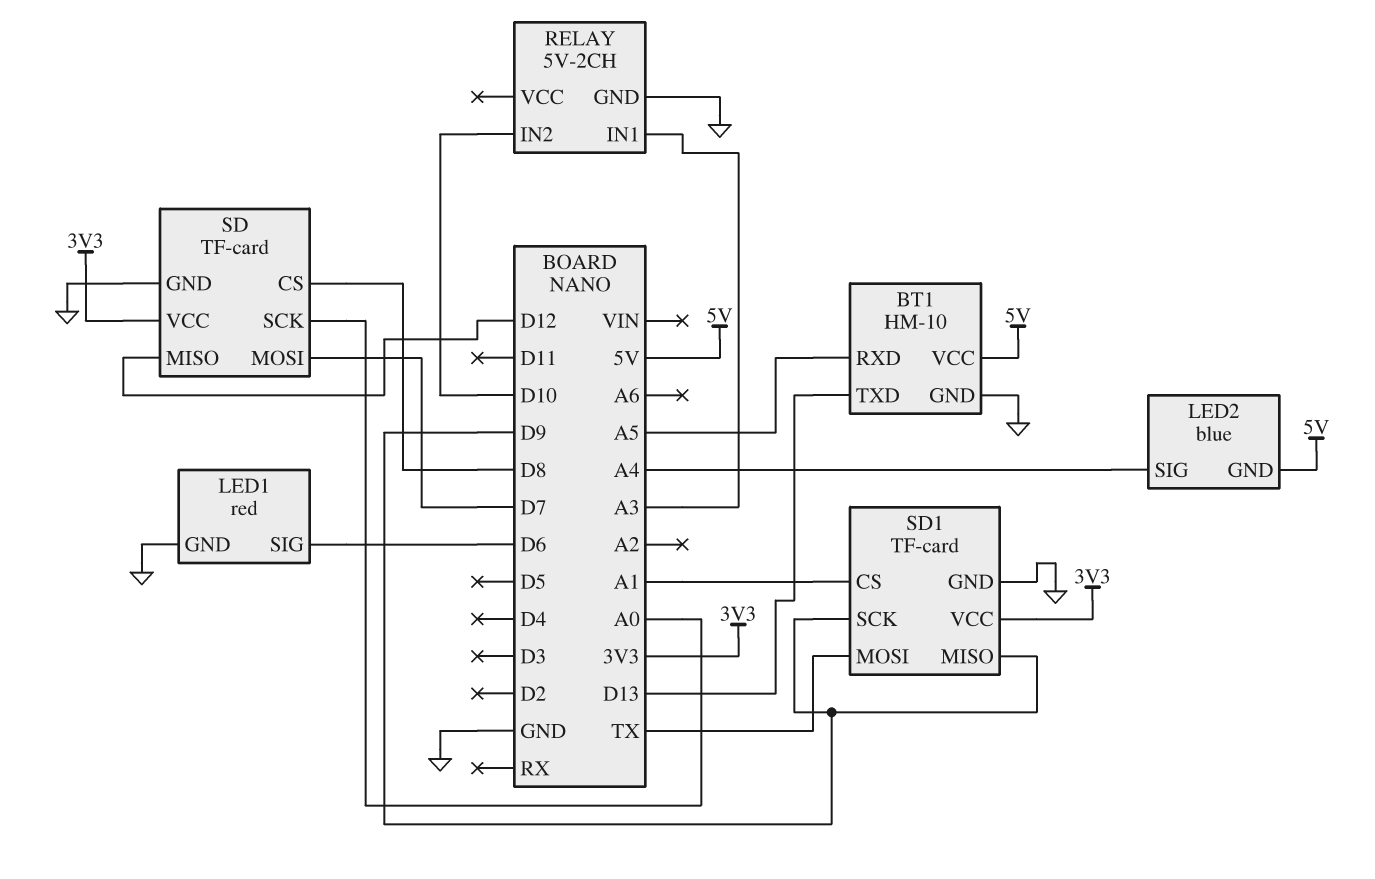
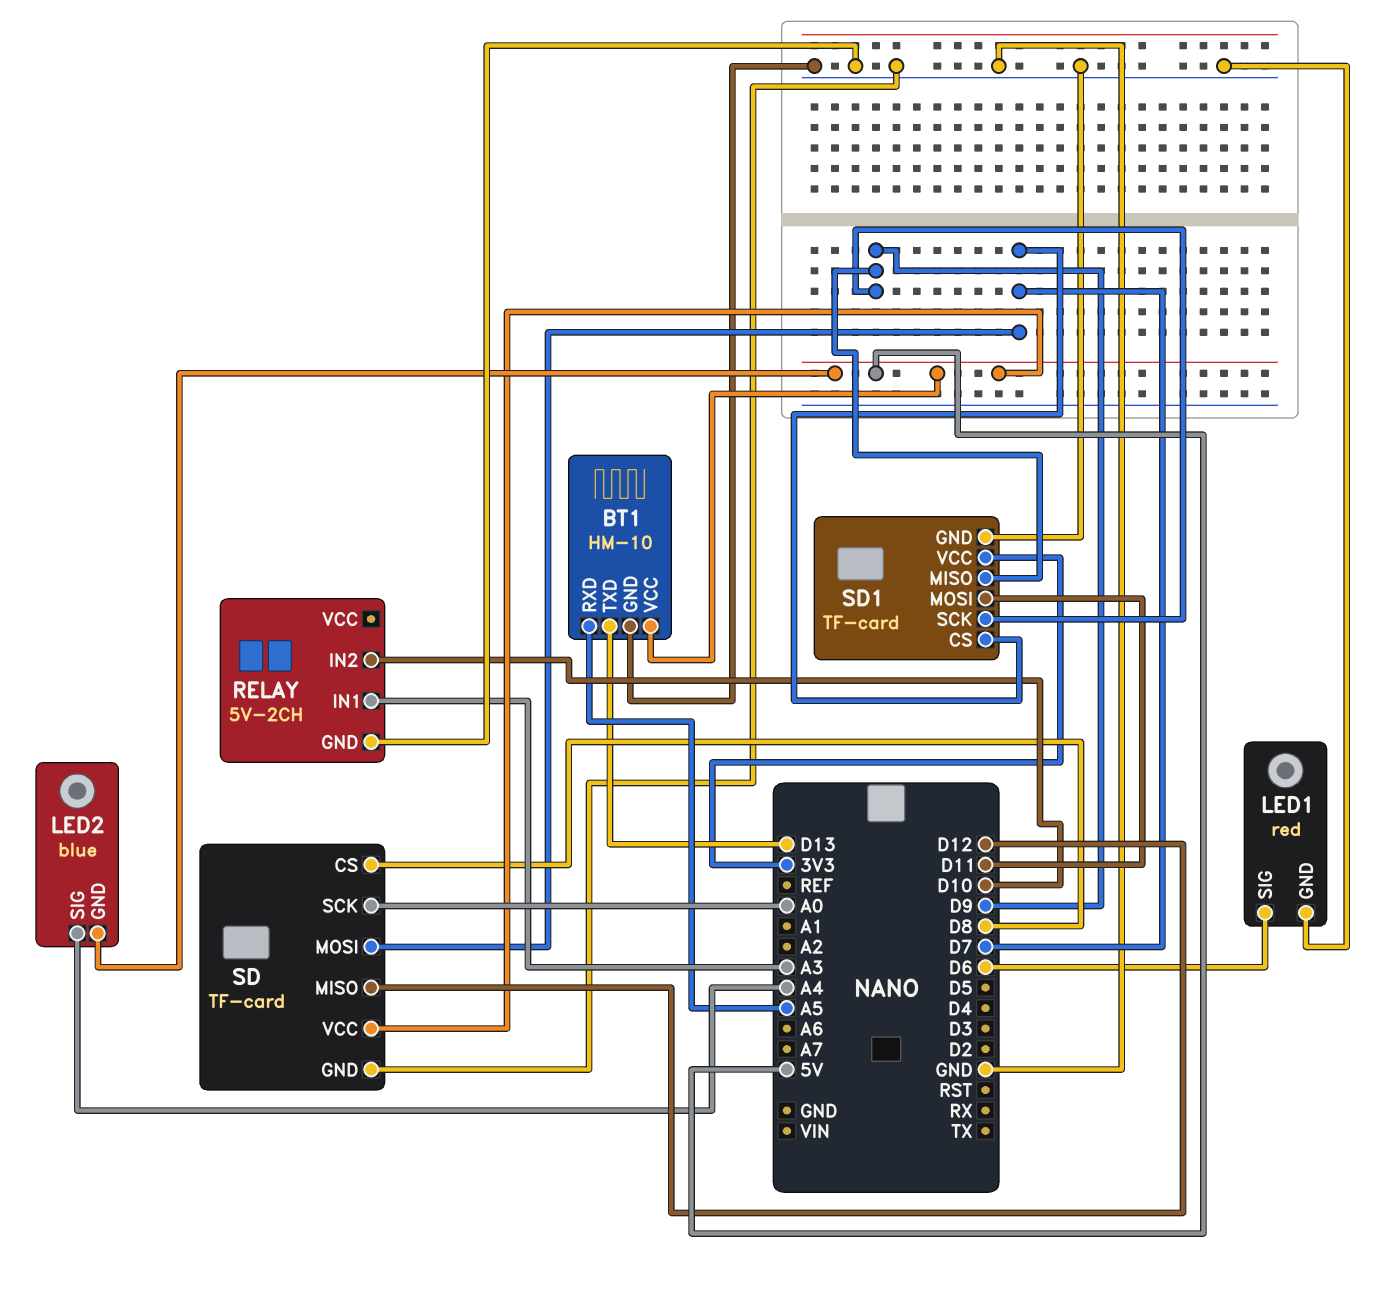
SD pin VCC: 3V3 -> 5V
SD1 pin CS: A1 -> D7
SD1 pin MOSI: TX -> D11

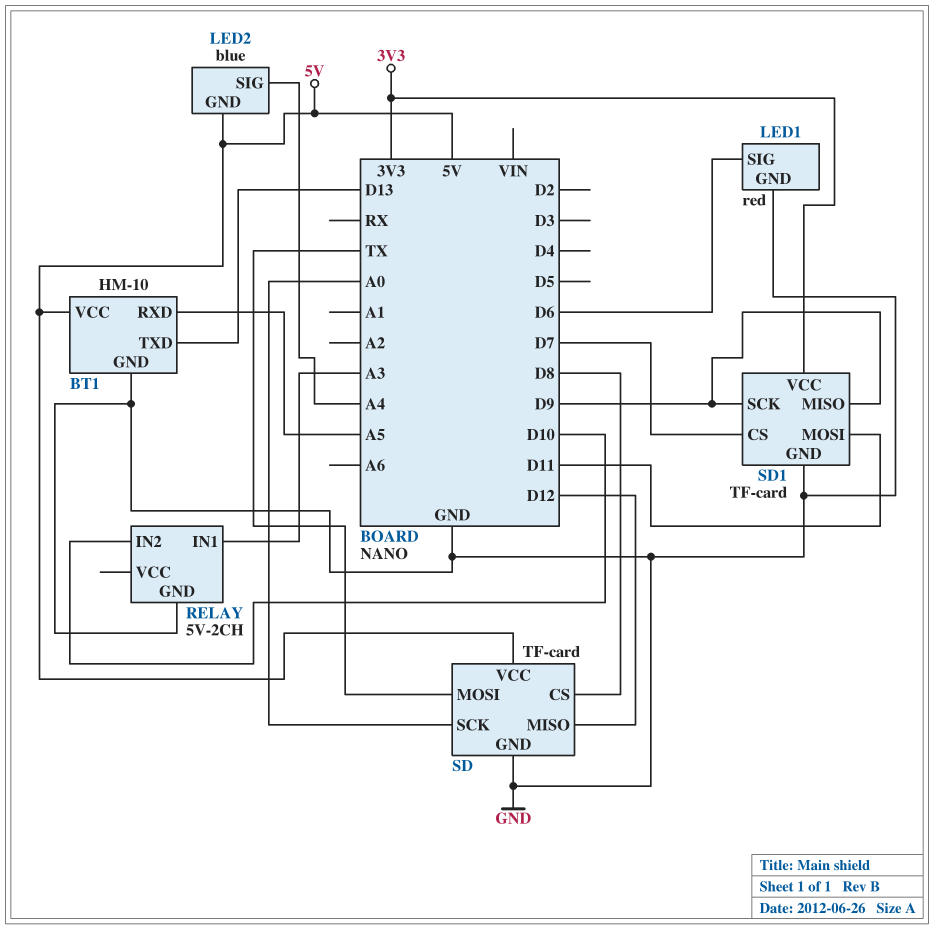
SD pin MOSI: D7 -> TX

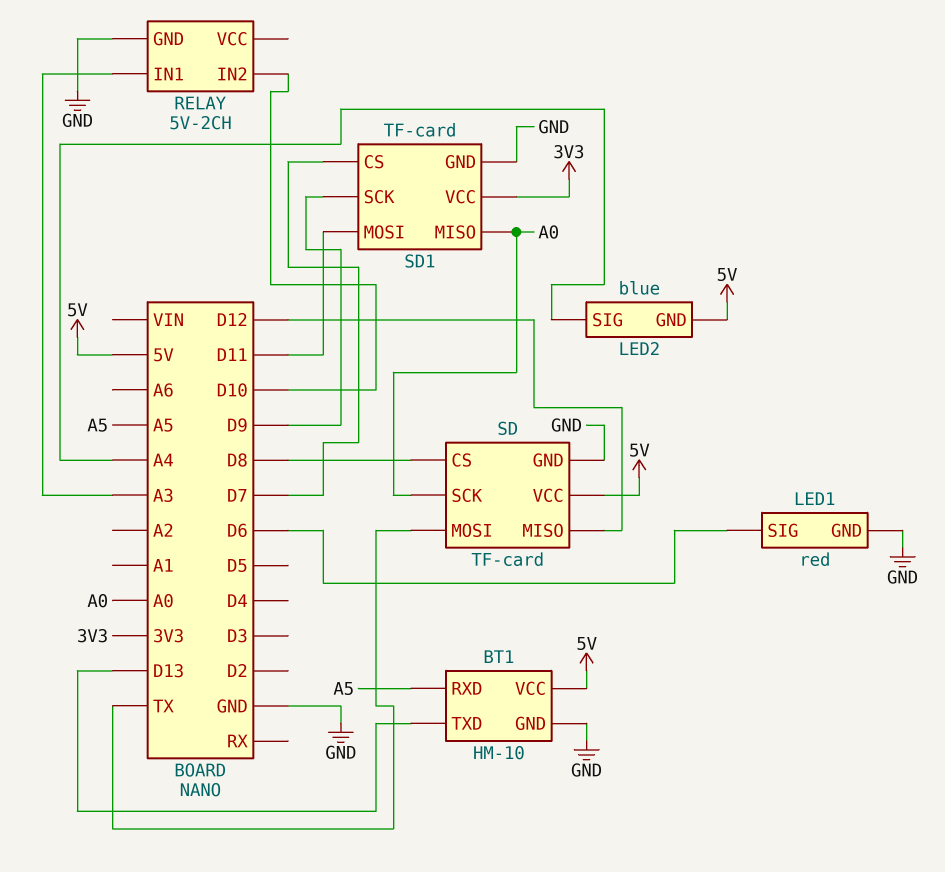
SD1 pin MISO: D9 -> A0

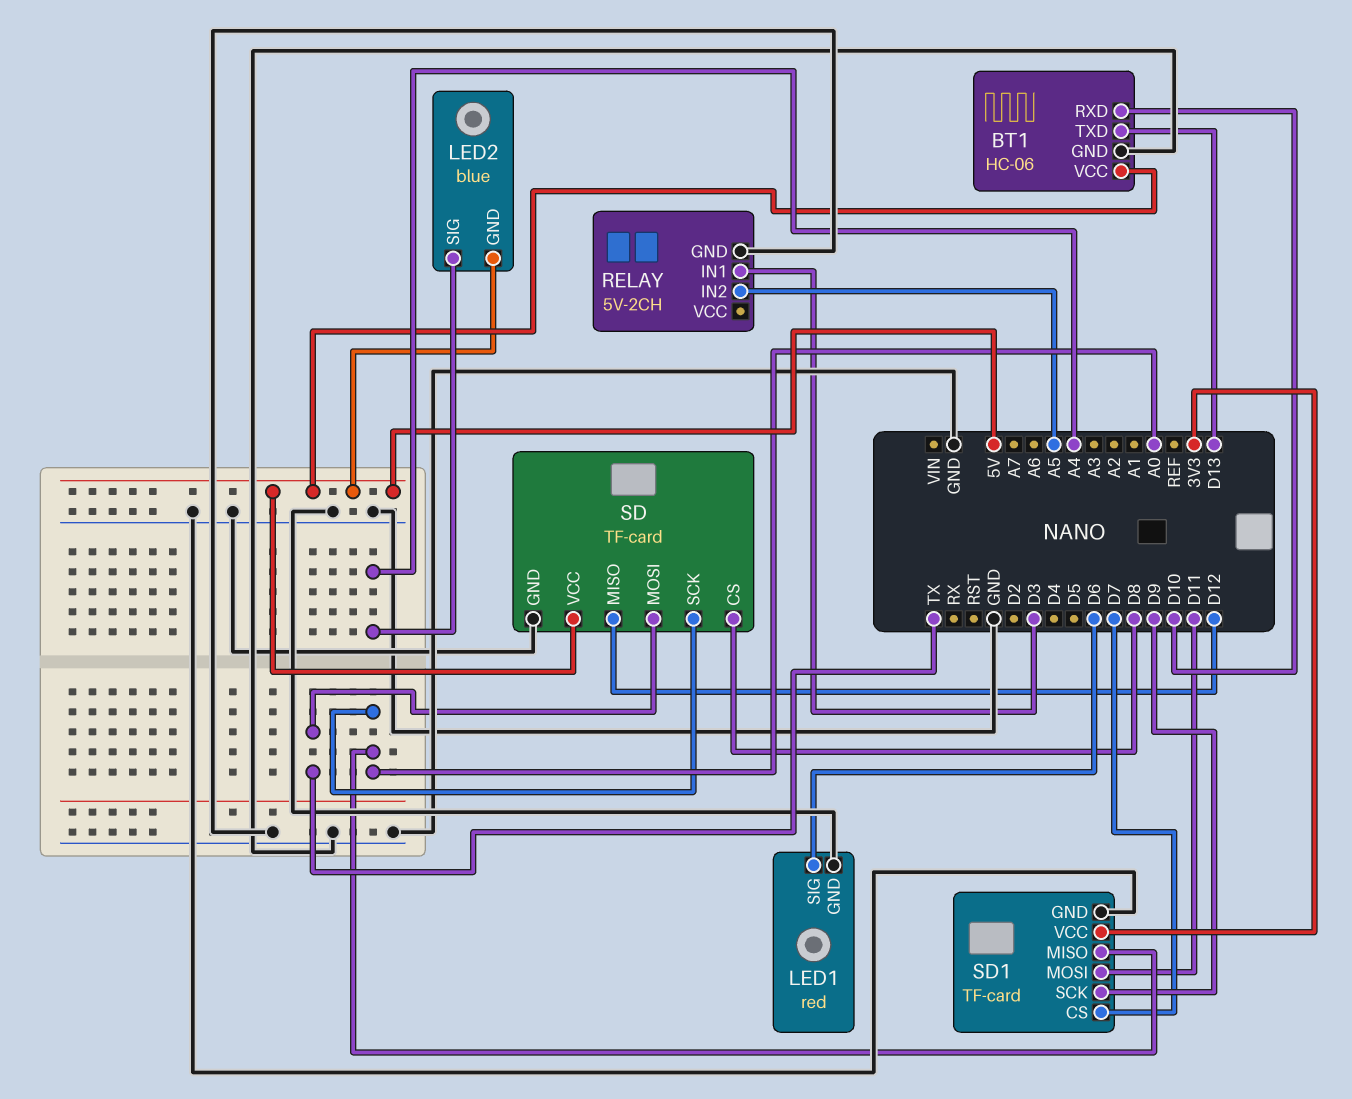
BT1: HM-10 -> HC-06
BT1 pin RXD: A5 -> D10
RELAY pin IN1: A3 -> D3
RELAY pin IN2: D10 -> A5

